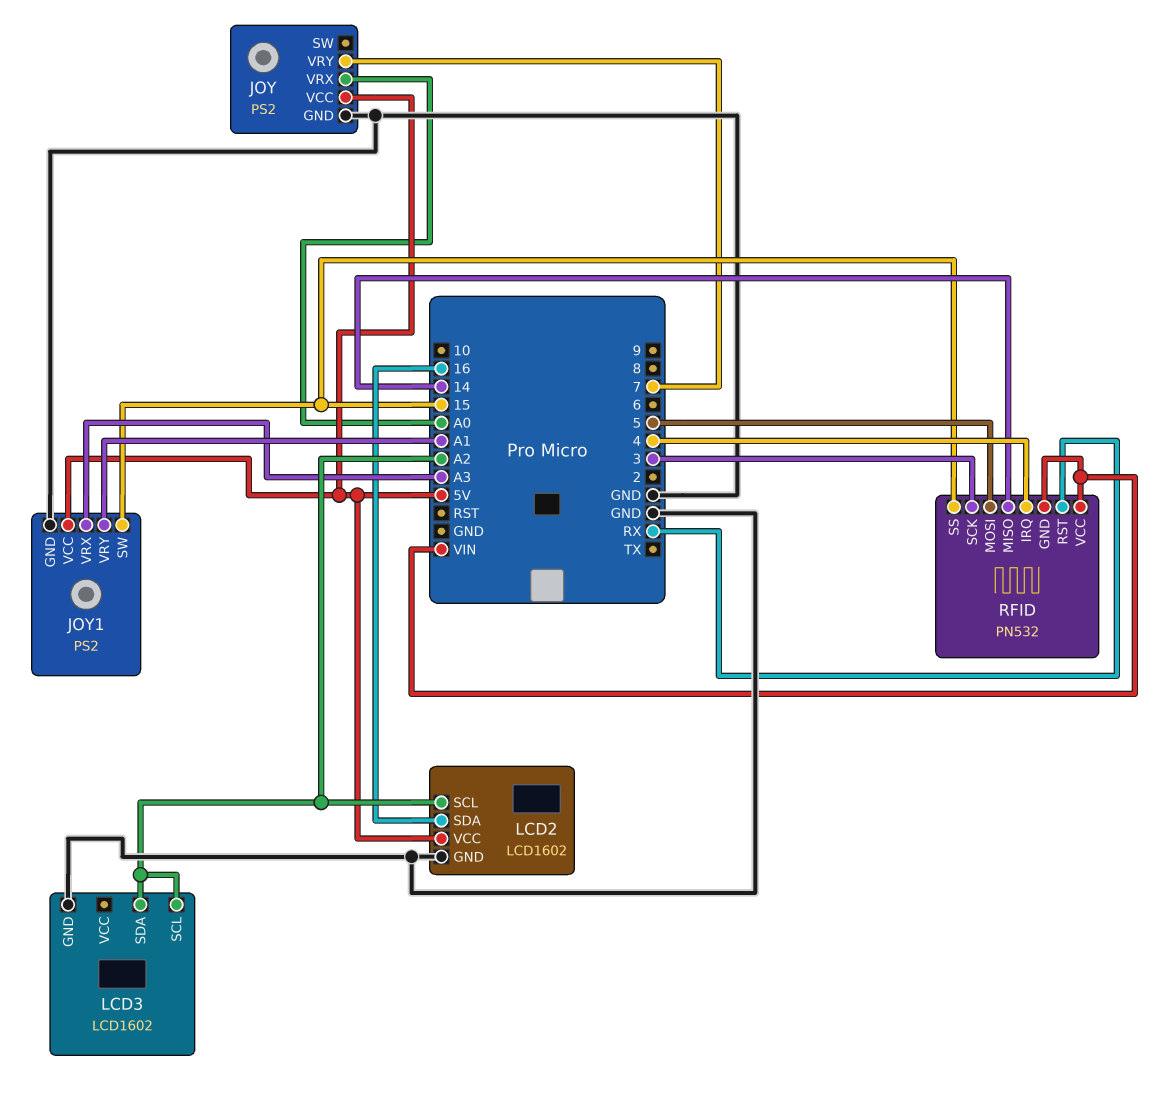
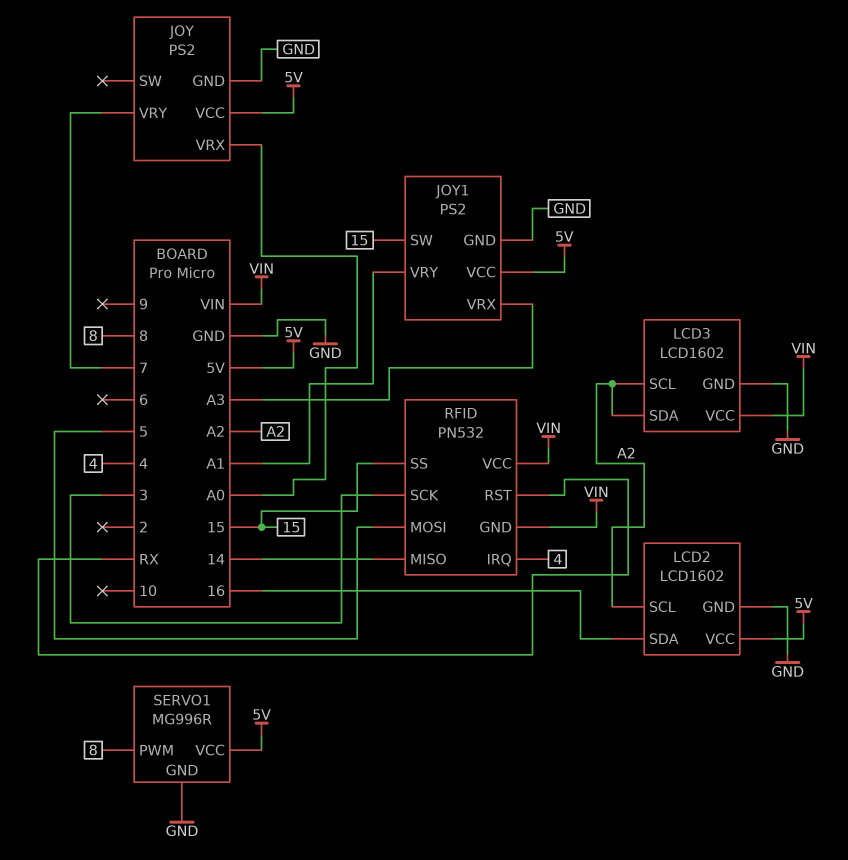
LCD3 pin VCC: none -> VIN
SERVO1: none -> MG996R
SERVO1 pin GND: none -> GND
SERVO1 pin PWM: none -> 8
SERVO1 pin VCC: none -> 5V

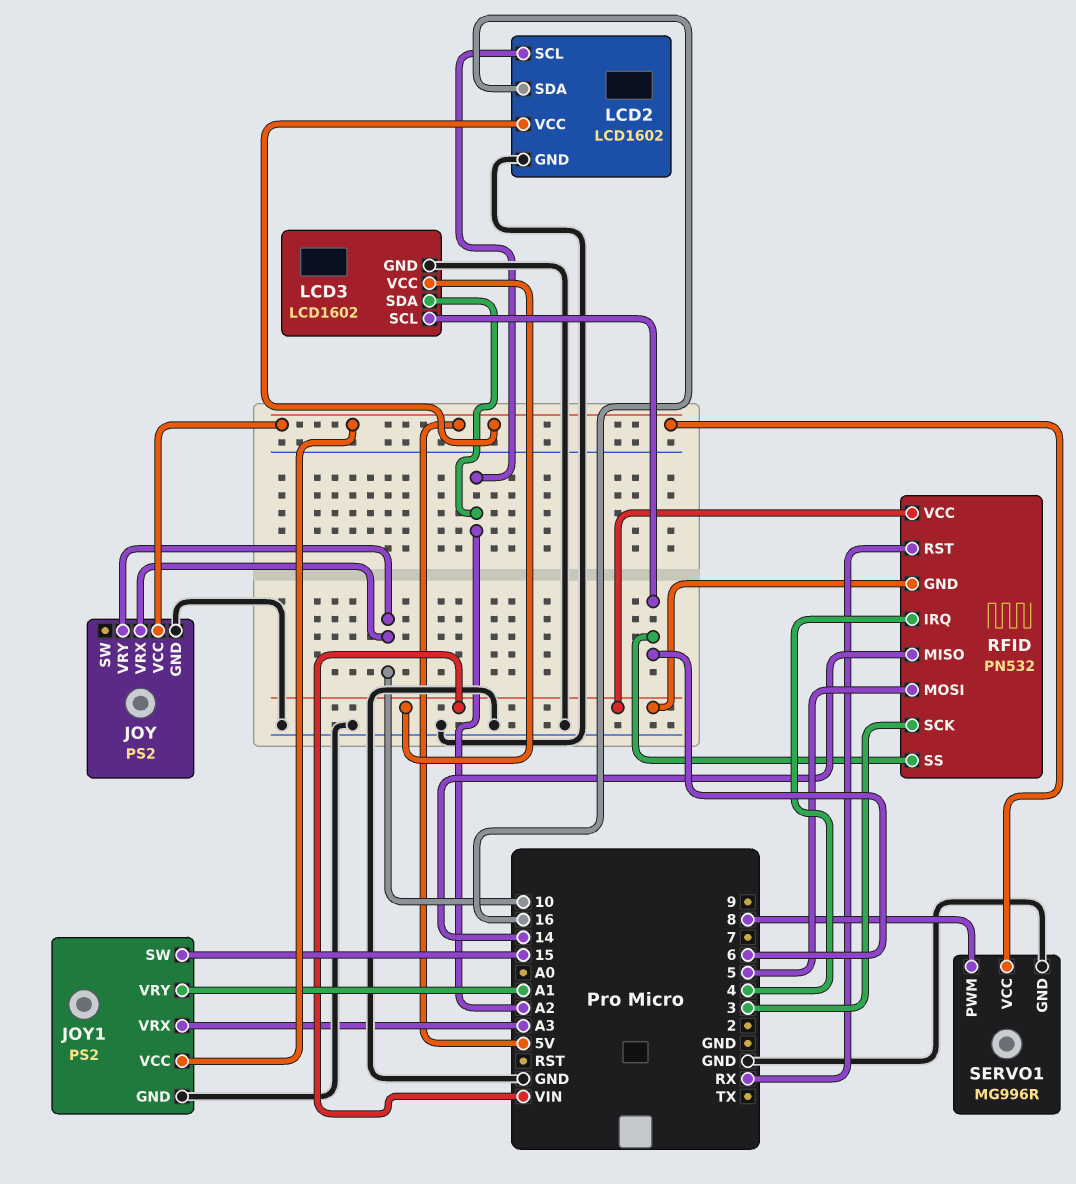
JOY pin VRX: A0 -> 10
JOY pin VRY: 7 -> 10
LCD3 pin SCL: A2 -> 6
RFID pin SS: 15 -> 6

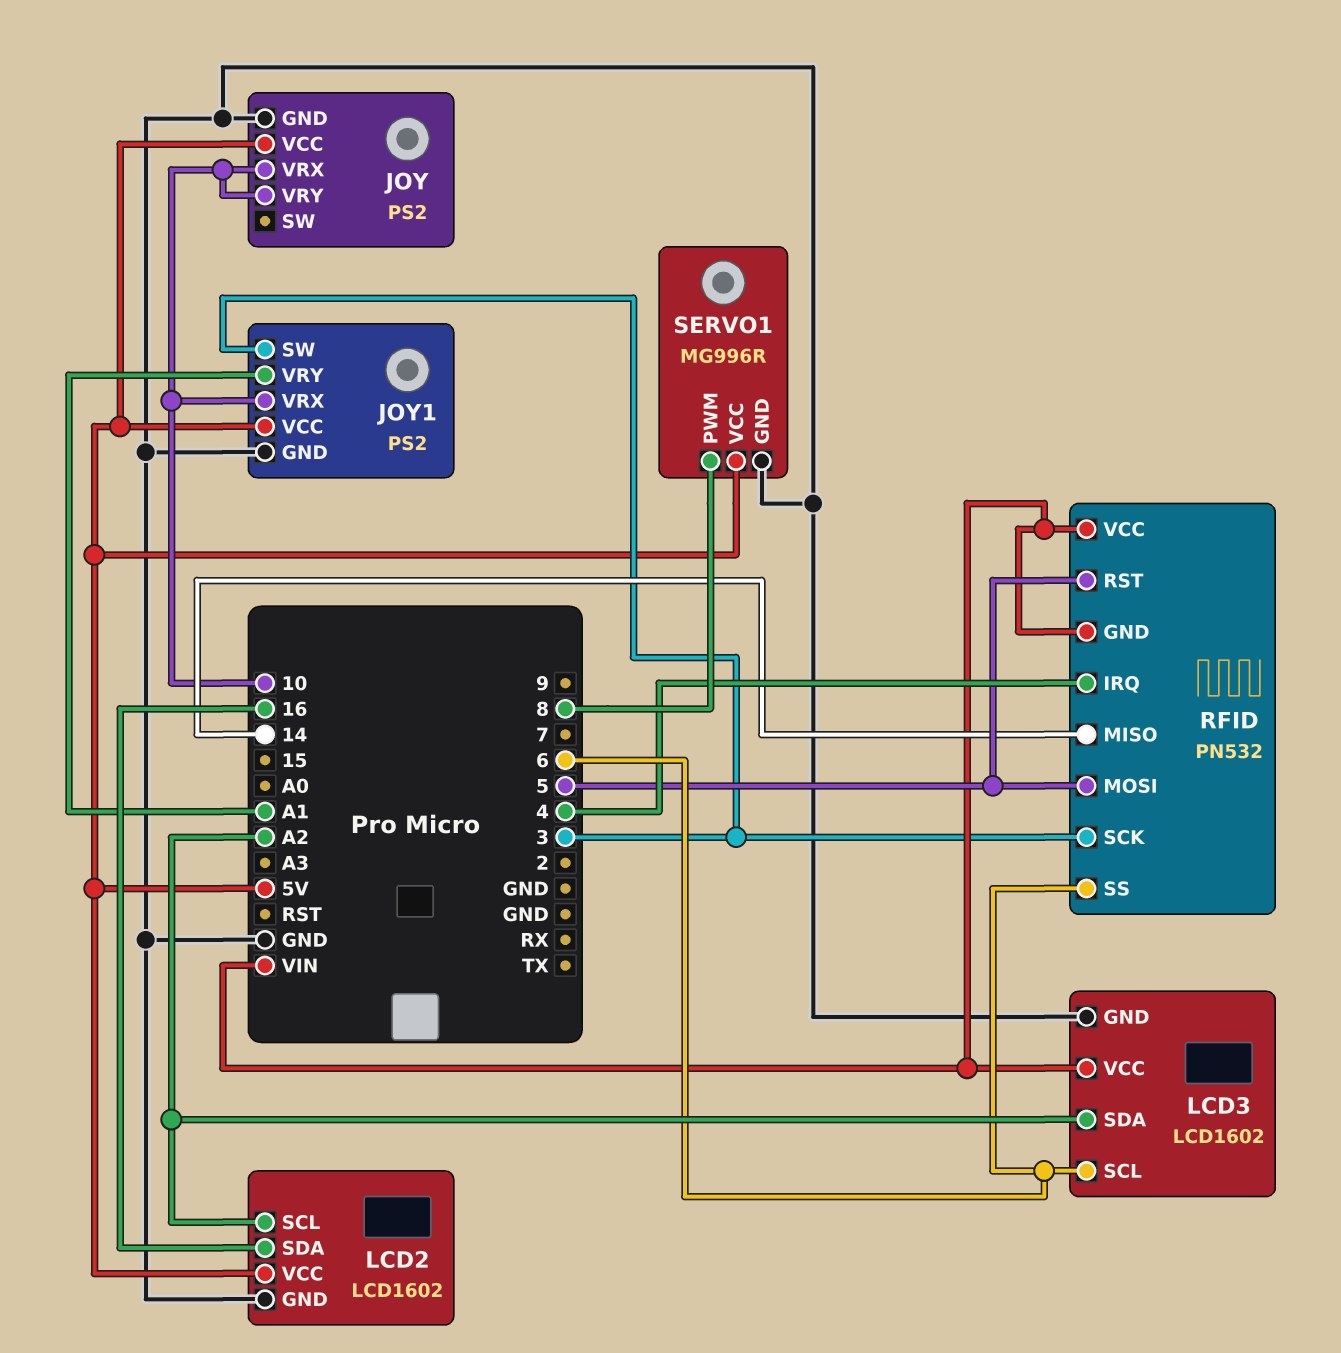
JOY1 pin SW: 15 -> 3
JOY1 pin VRX: A3 -> 10
RFID pin RST: RX -> 5

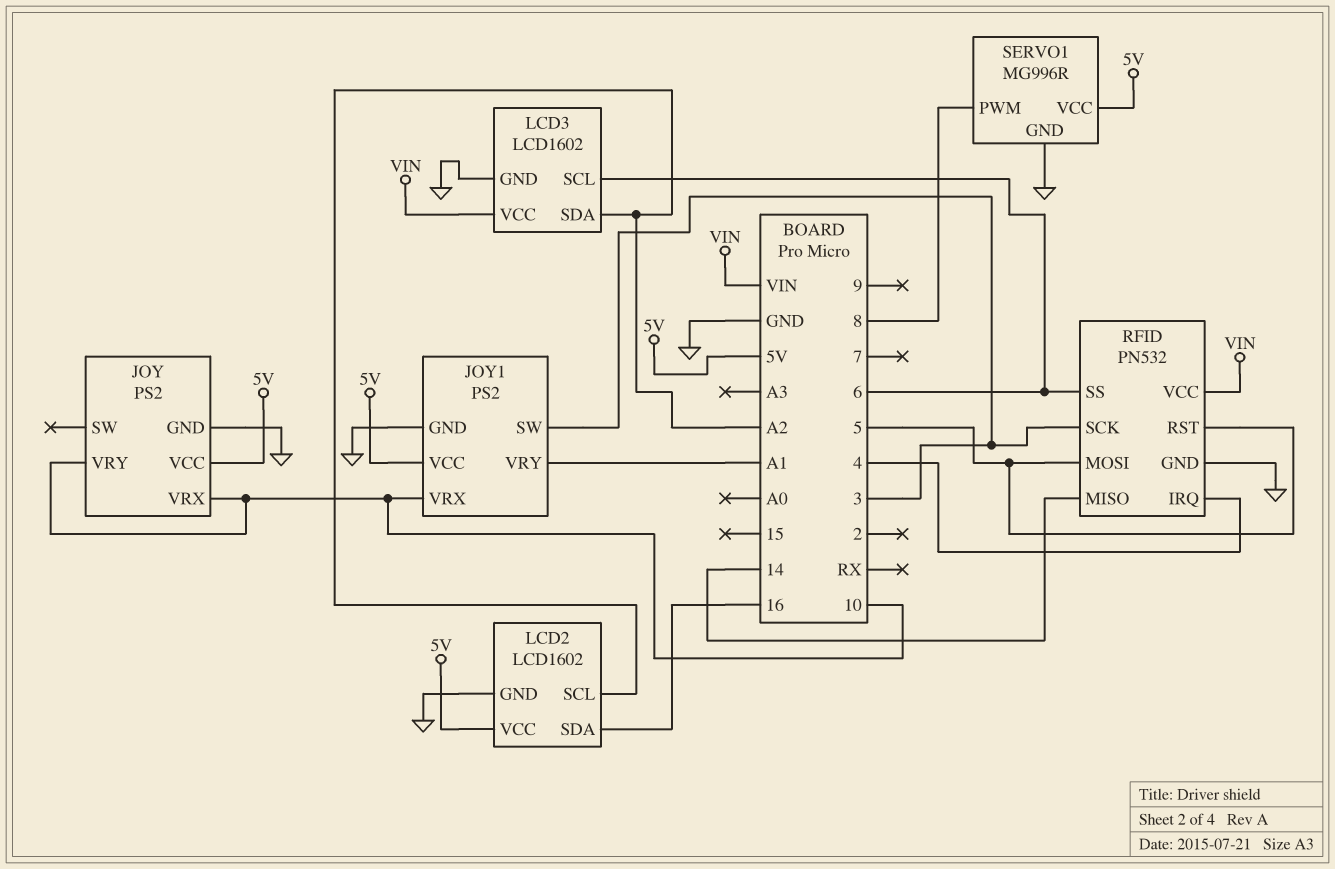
RFID pin GND: VIN -> GND

